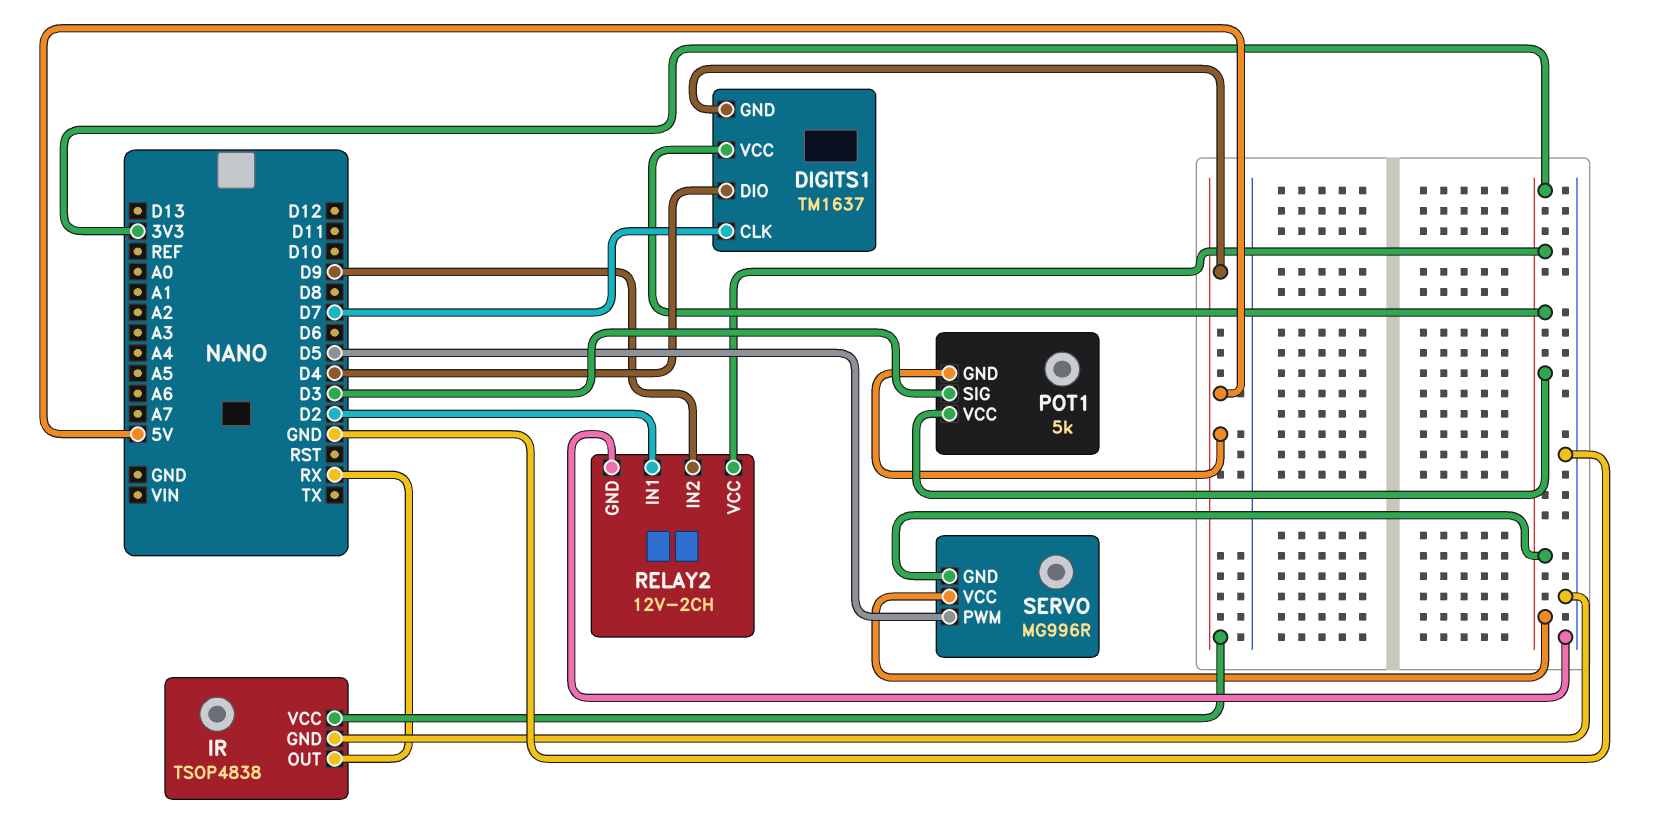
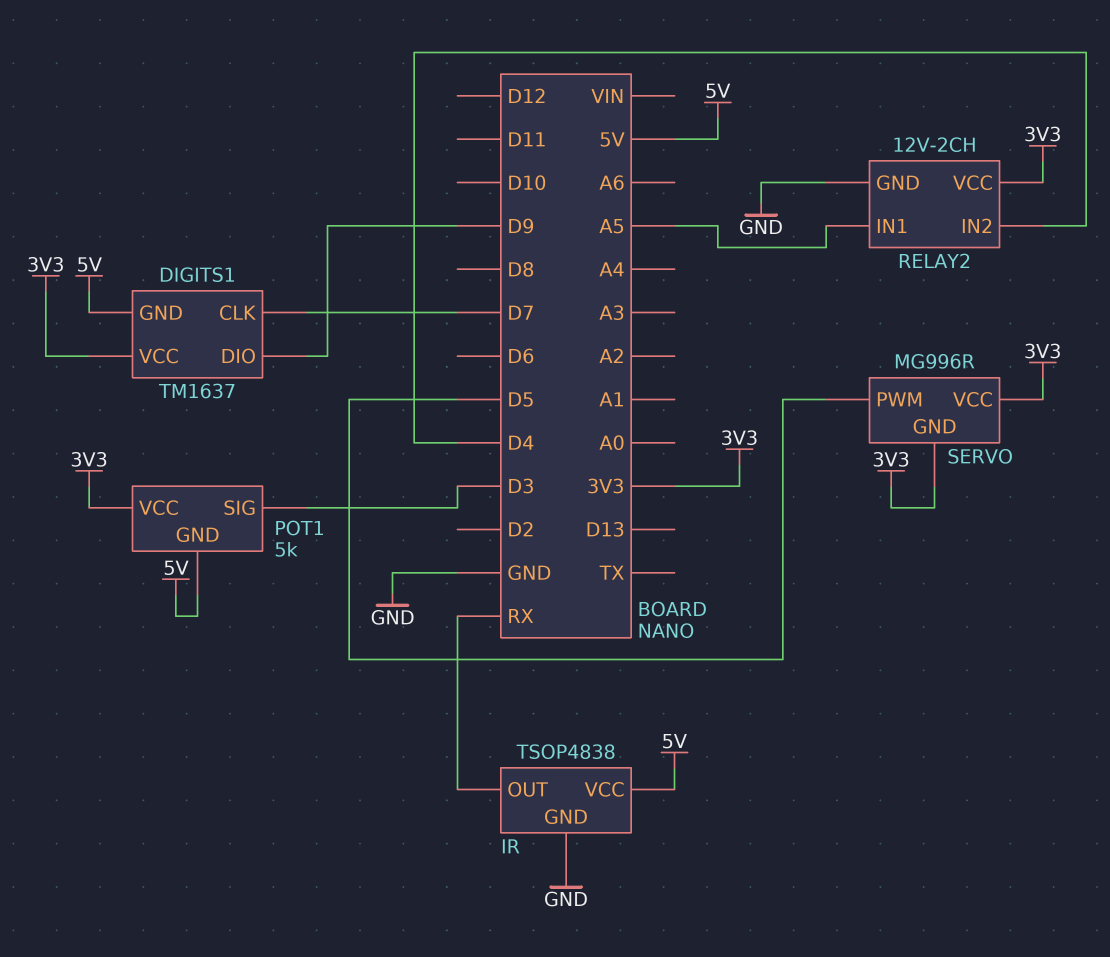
DIGITS1 pin DIO: D4 -> D9
RELAY2 pin IN1: D2 -> A5
RELAY2 pin IN2: D9 -> D4

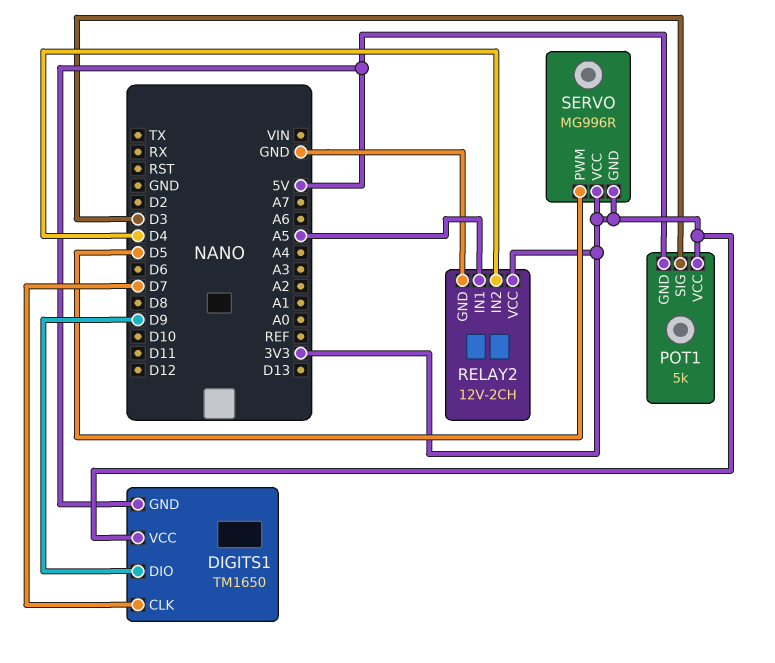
DIGITS1: TM1637 -> TM1650
IR: TSOP4838 -> none
IR pin GND: GND -> none
IR pin OUT: RX -> none
IR pin VCC: 5V -> none

